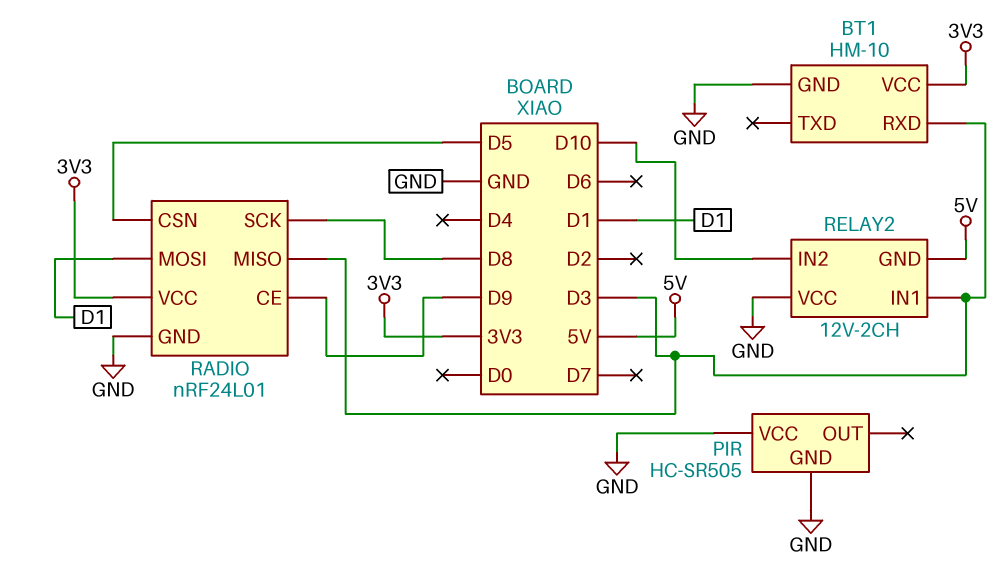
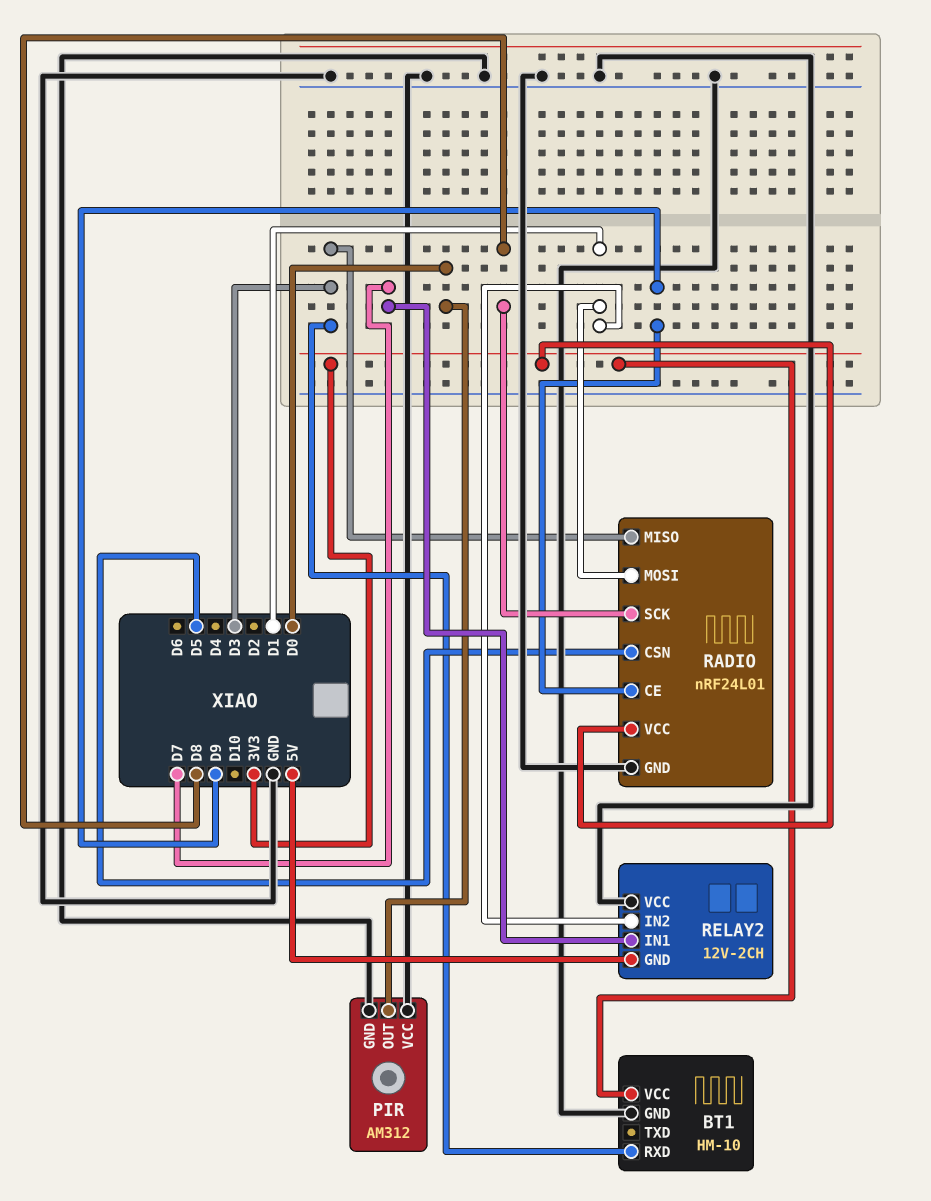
PIR: HC-SR505 -> AM312
PIR pin OUT: none -> D0
RELAY2 pin IN1: D3 -> D7
RELAY2 pin IN2: D10 -> D1

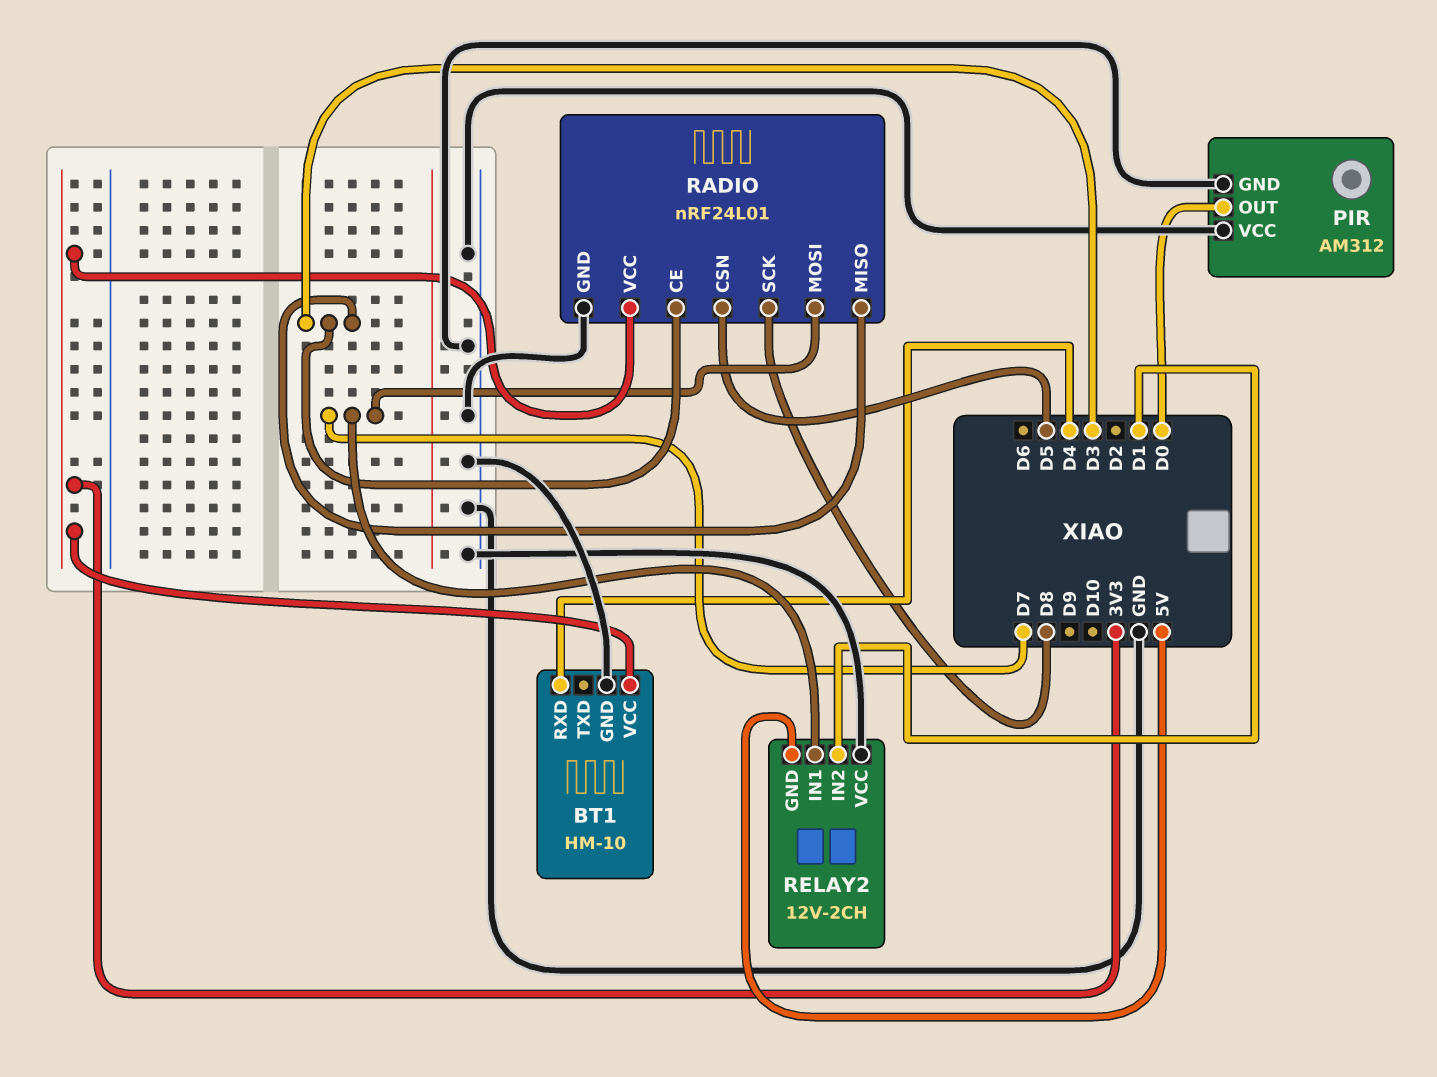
BT1 pin RXD: D3 -> D4
RADIO pin CE: D9 -> D3
RADIO pin MOSI: D1 -> D7

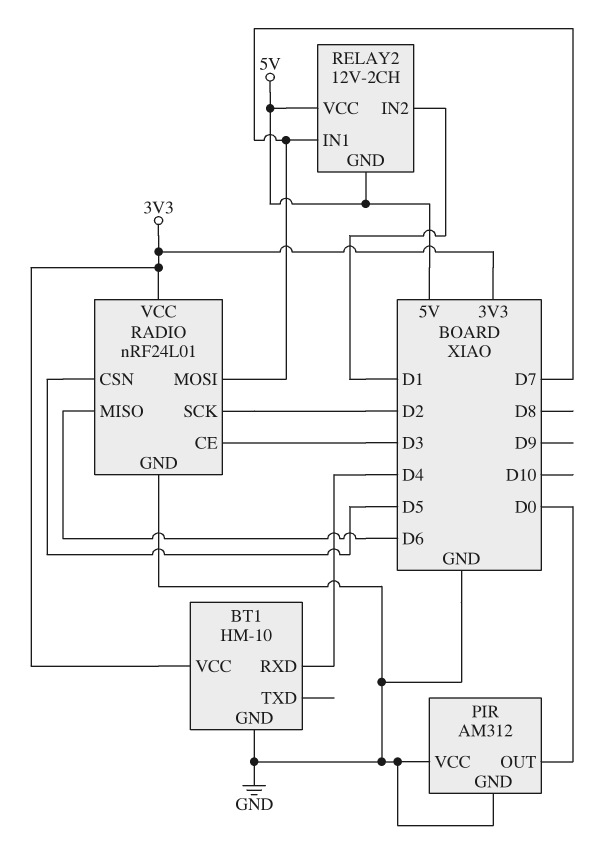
RADIO pin MISO: D3 -> D6
RADIO pin SCK: D8 -> D2
RELAY2 pin VCC: GND -> 5V

